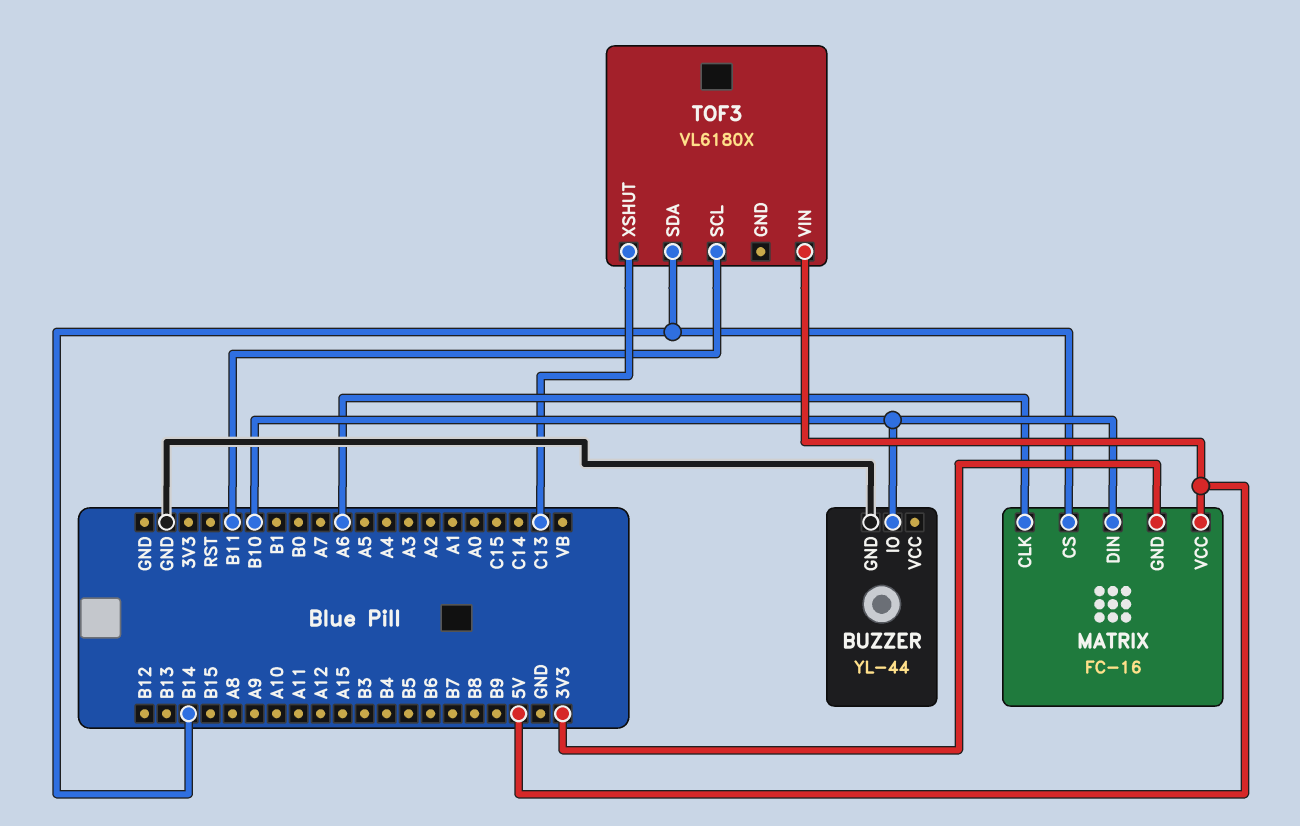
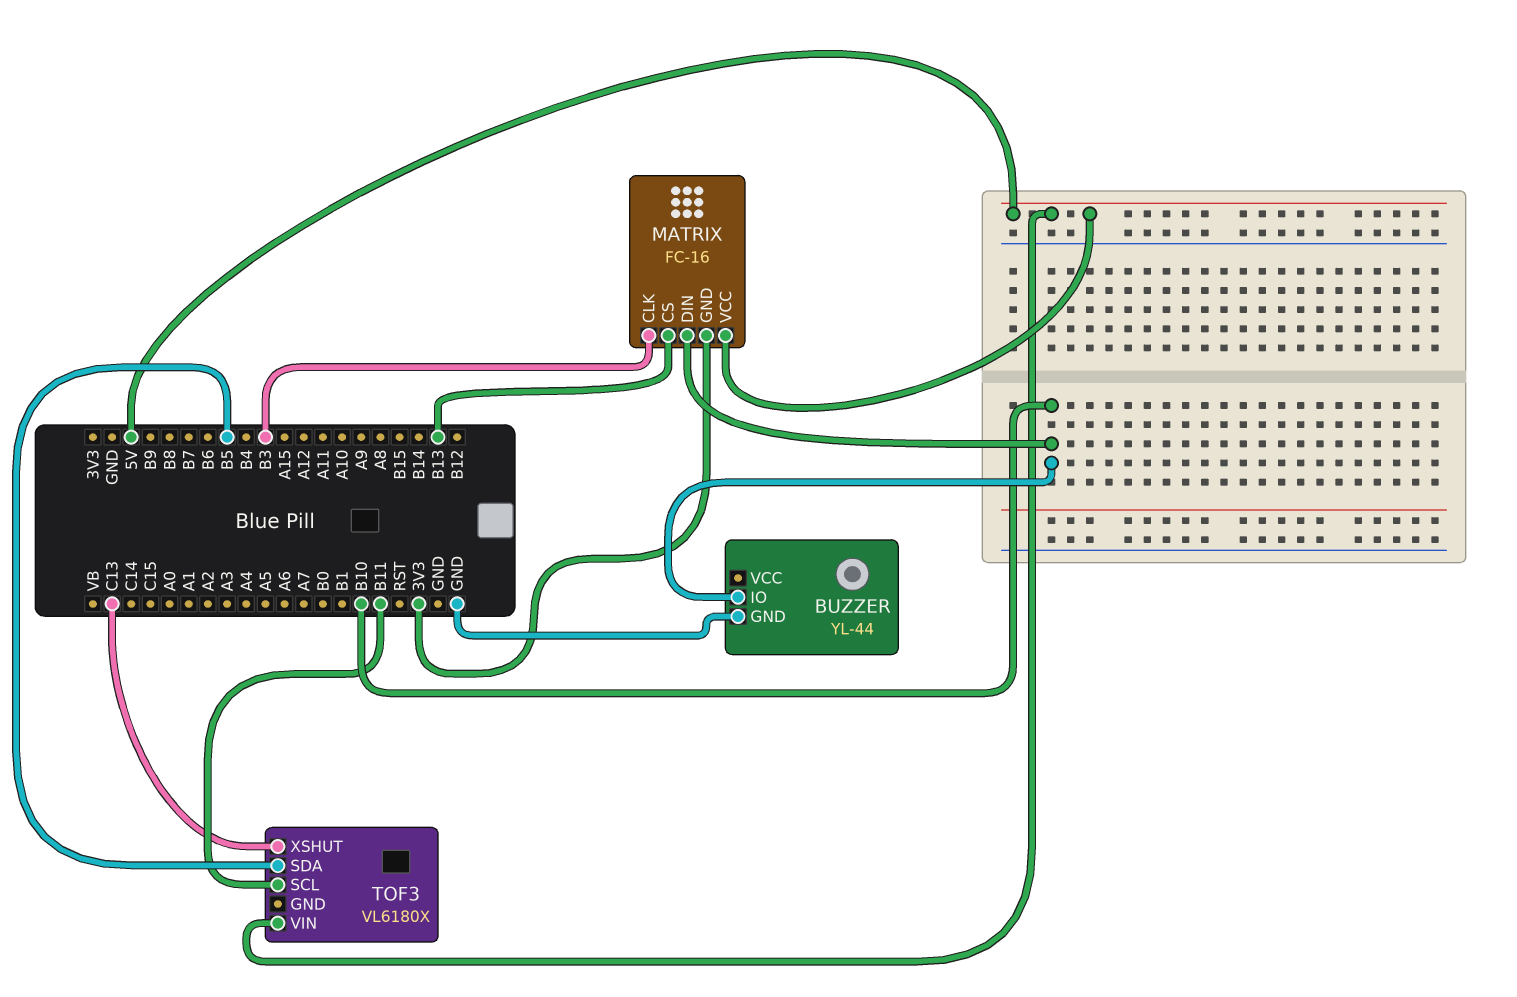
MATRIX pin CLK: A6 -> B3
MATRIX pin CS: B14 -> B13
TOF3 pin SDA: B14 -> B5

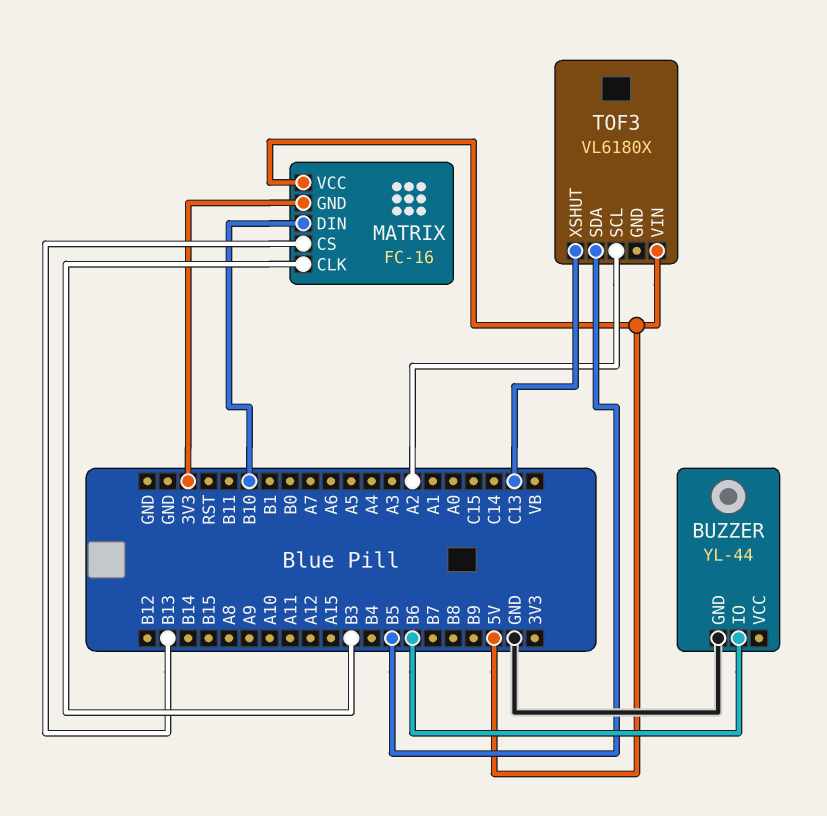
BUZZER pin IO: B10 -> B6
TOF3 pin SCL: B11 -> A2

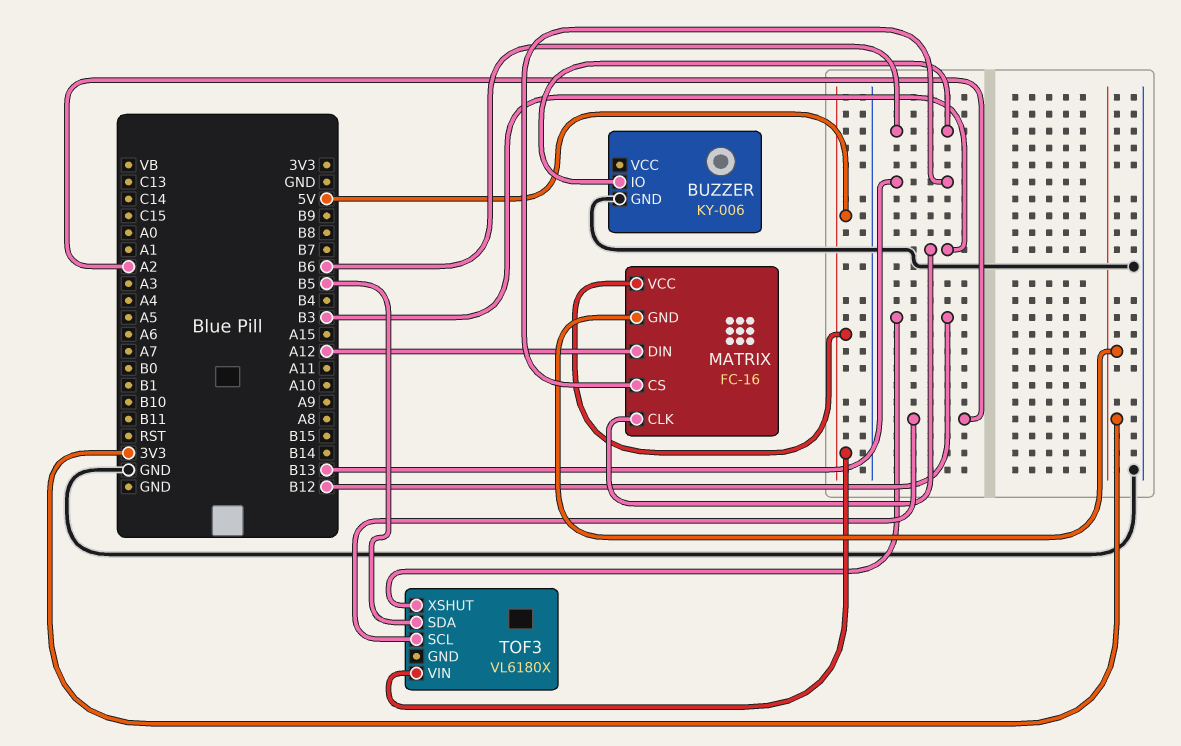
BUZZER: YL-44 -> KY-006
MATRIX pin DIN: B10 -> A12
TOF3 pin XSHUT: C13 -> B12

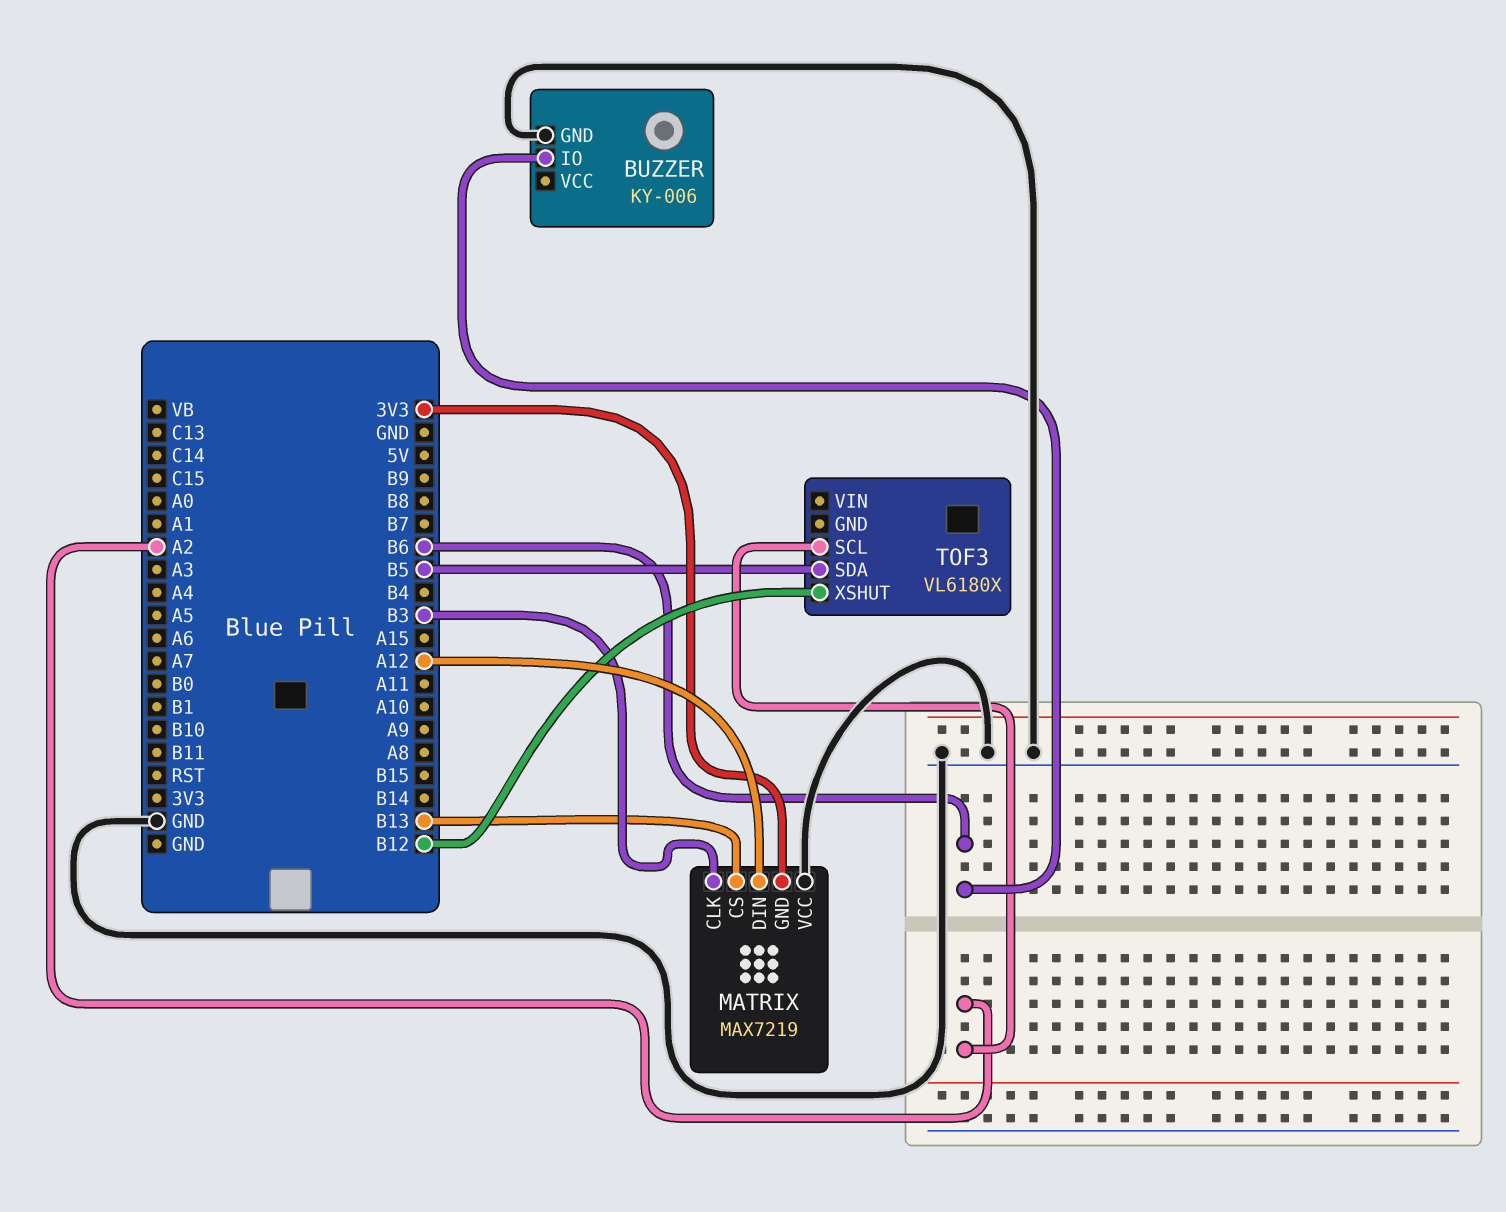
MATRIX: FC-16 -> MAX7219
MATRIX pin VCC: 5V -> GND
TOF3 pin VIN: 5V -> none

